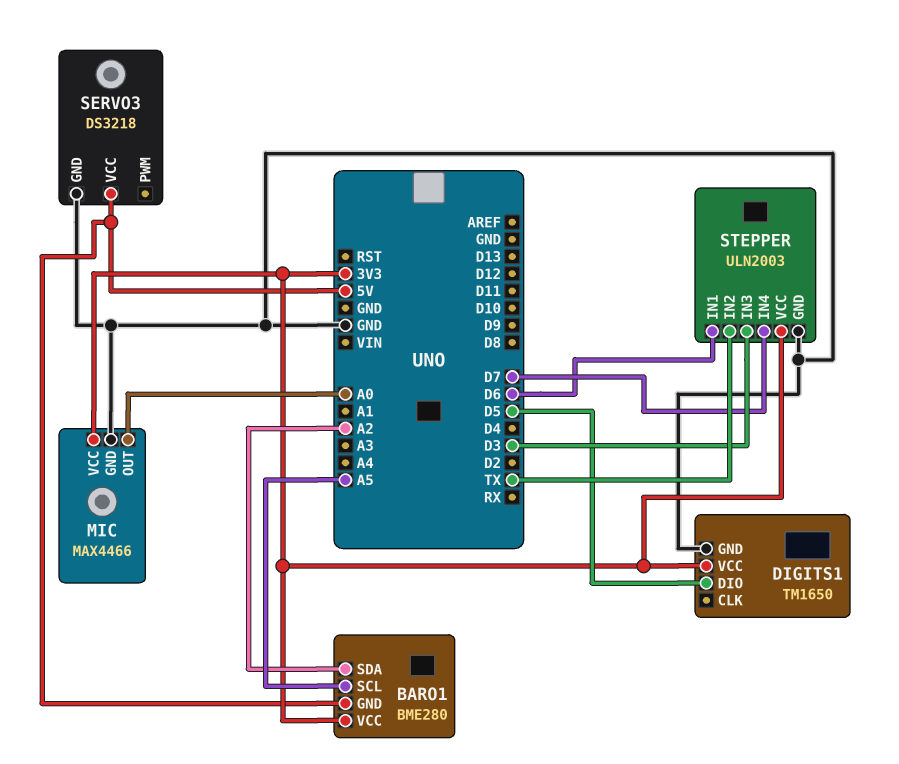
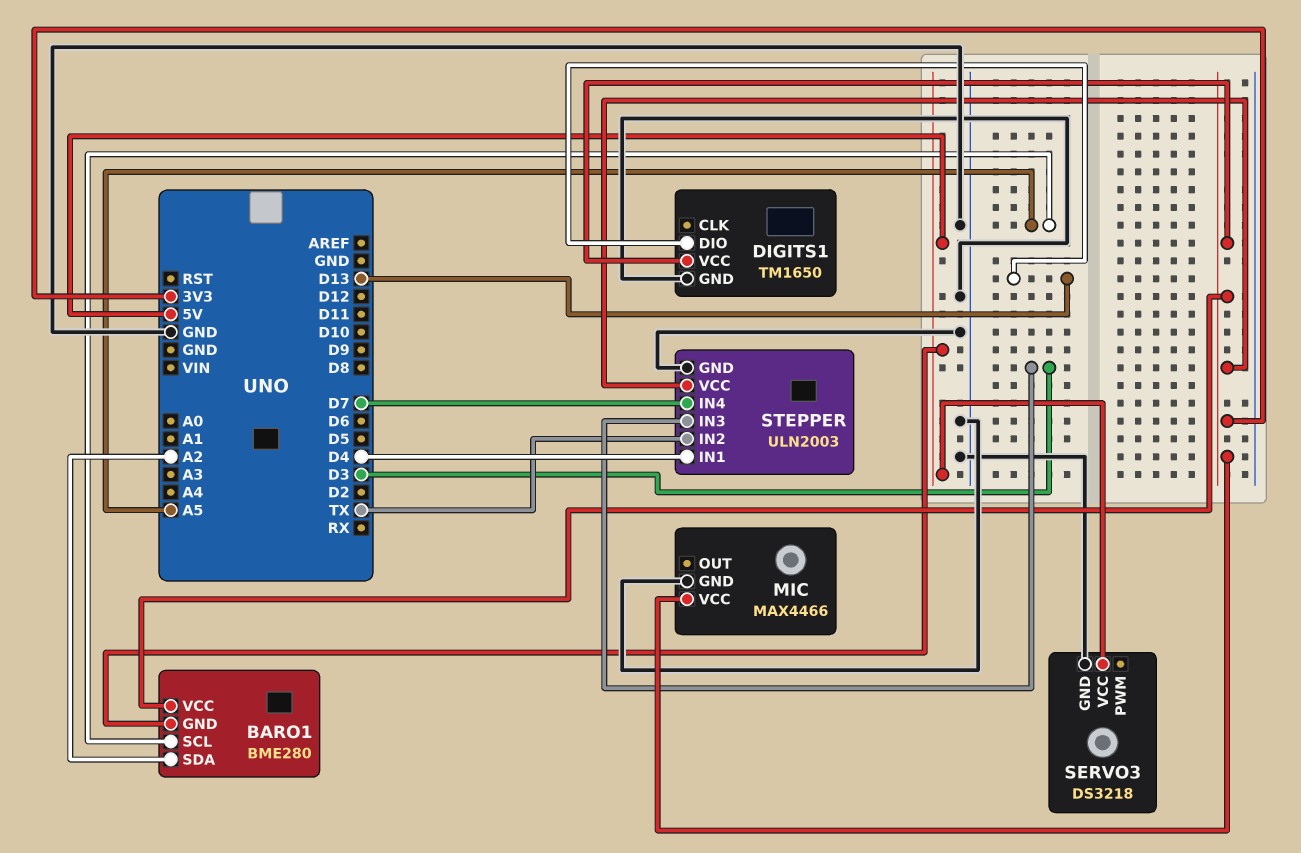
DIGITS1 pin DIO: D5 -> D13
MIC pin OUT: A0 -> none
STEPPER pin IN1: D6 -> D4

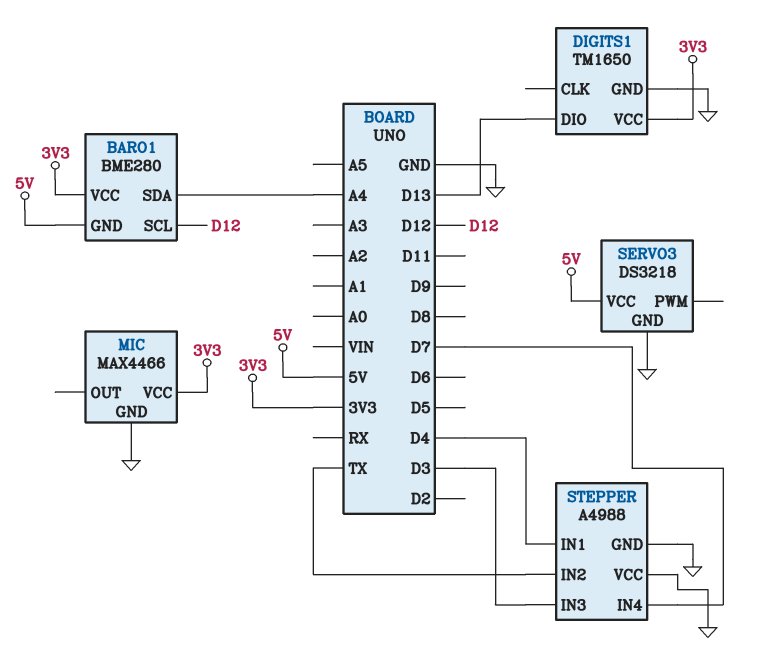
BARO1 pin SCL: A5 -> D12
BARO1 pin SDA: A2 -> A4
STEPPER: ULN2003 -> A4988
STEPPER pin VCC: 3V3 -> GND

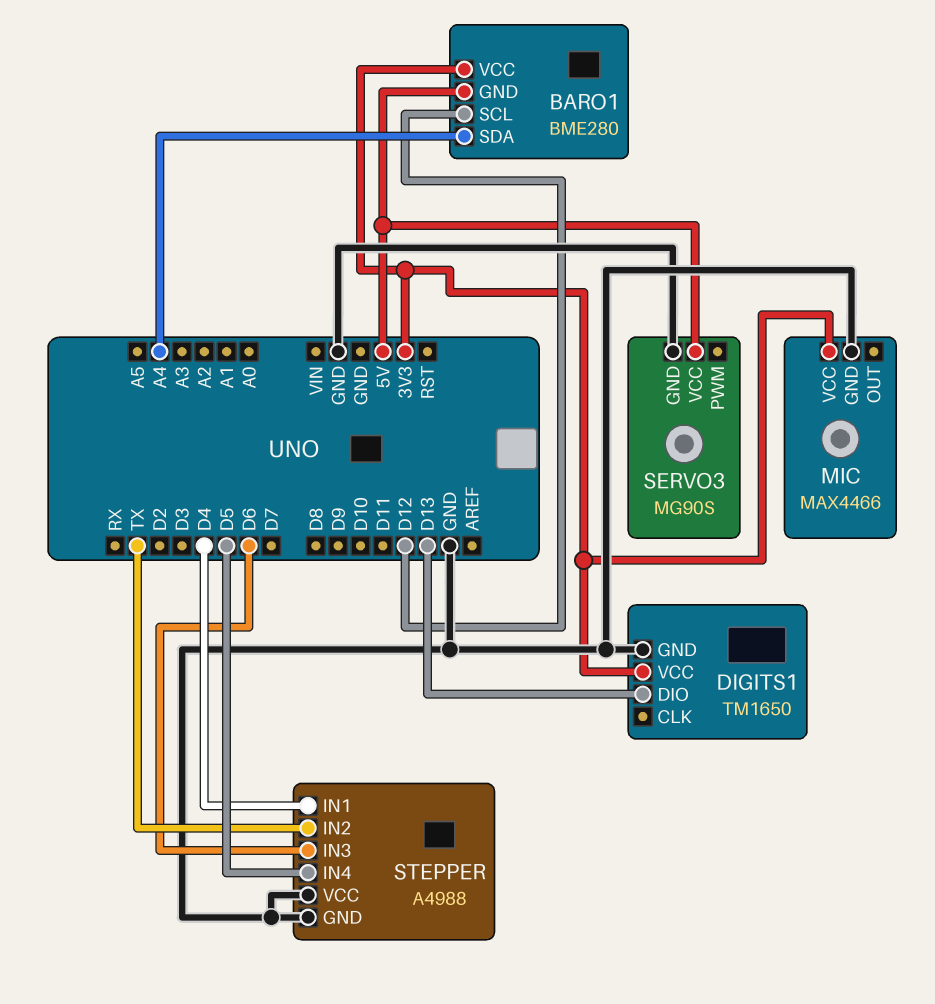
SERVO3: DS3218 -> MG90S
STEPPER pin IN3: D3 -> D6
STEPPER pin IN4: D7 -> D5

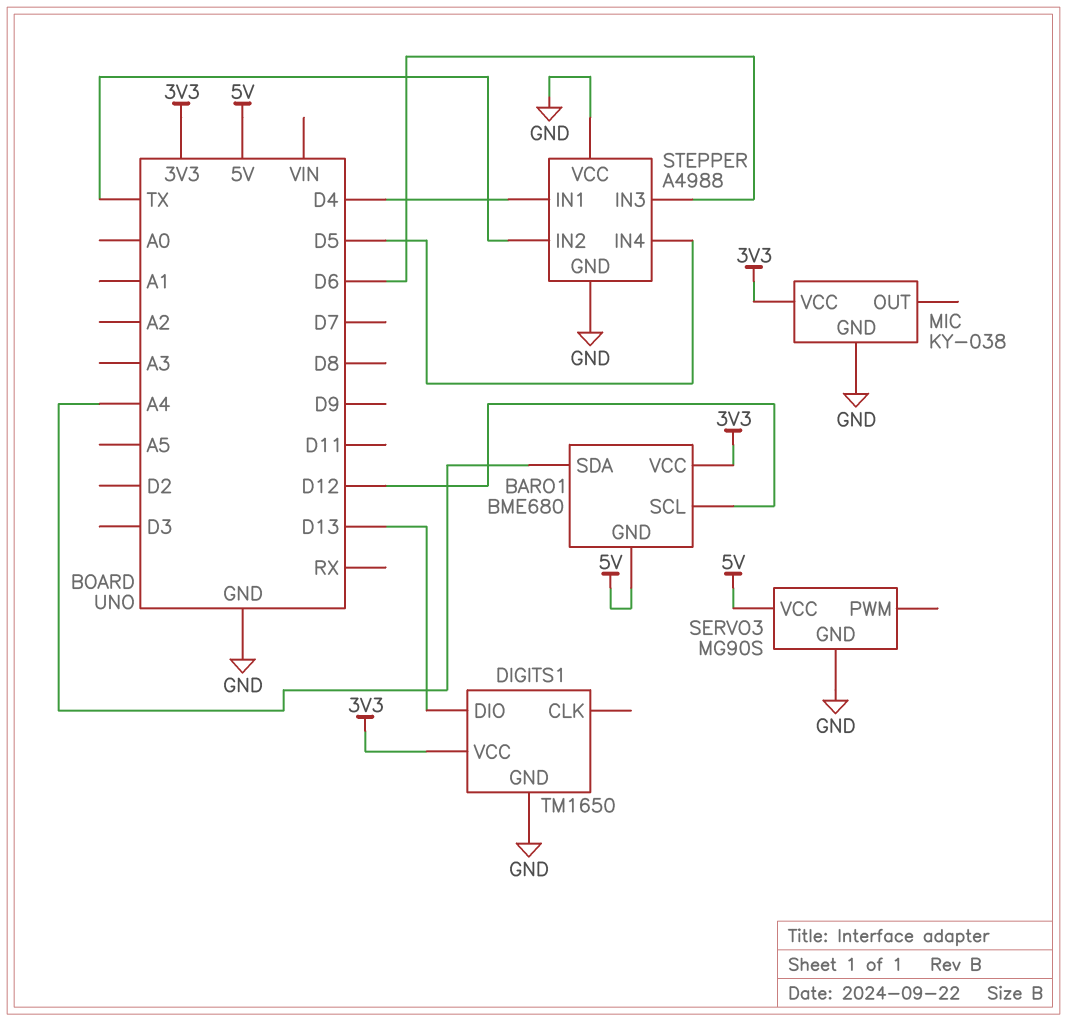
BARO1: BME280 -> BME680
MIC: MAX4466 -> KY-038

